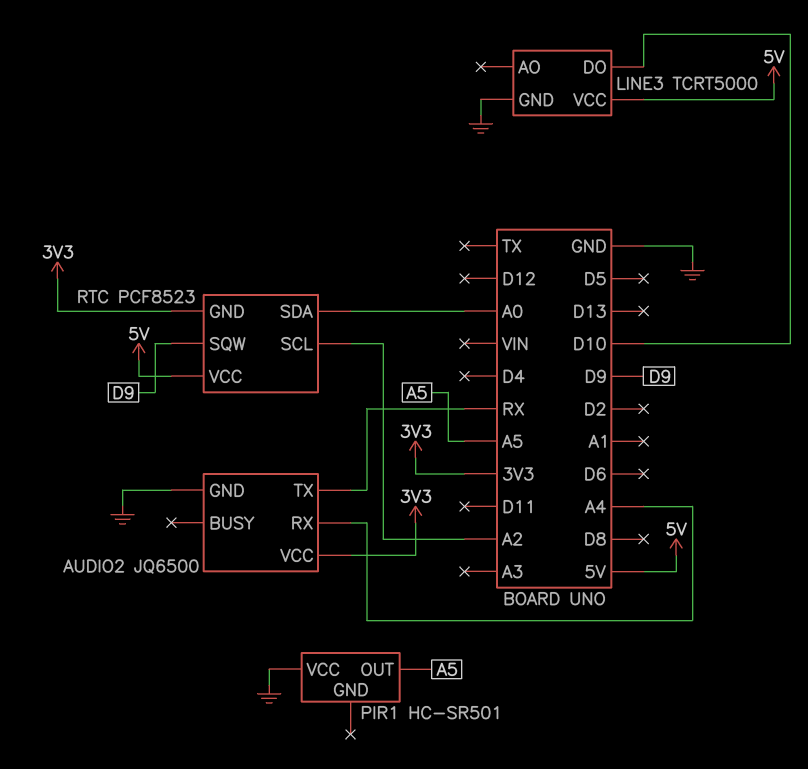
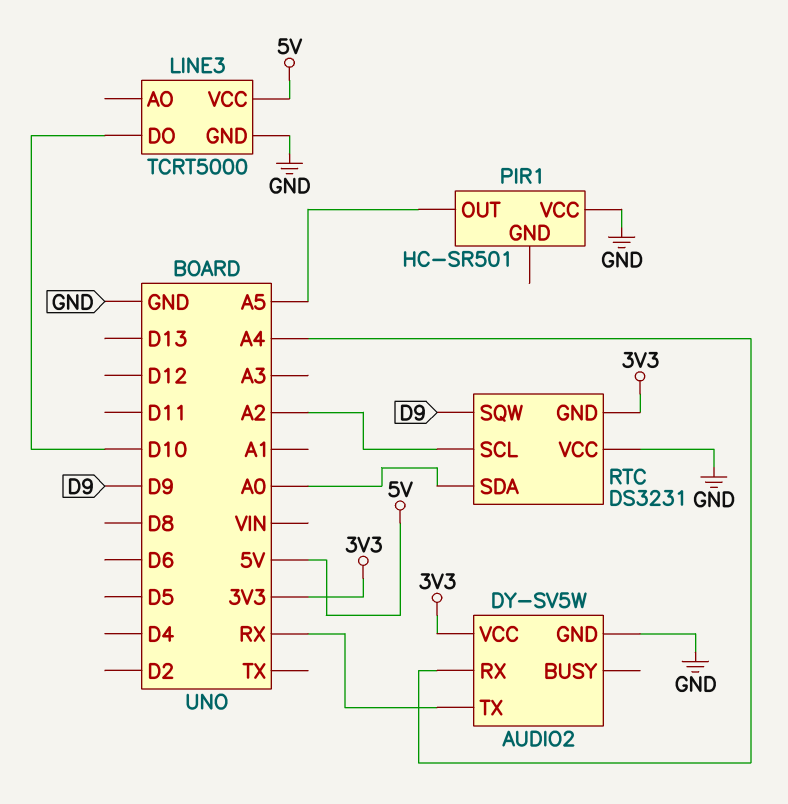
AUDIO2: JQ6500 -> DY-SV5W
RTC: PCF8523 -> DS3231
RTC pin VCC: 5V -> GND

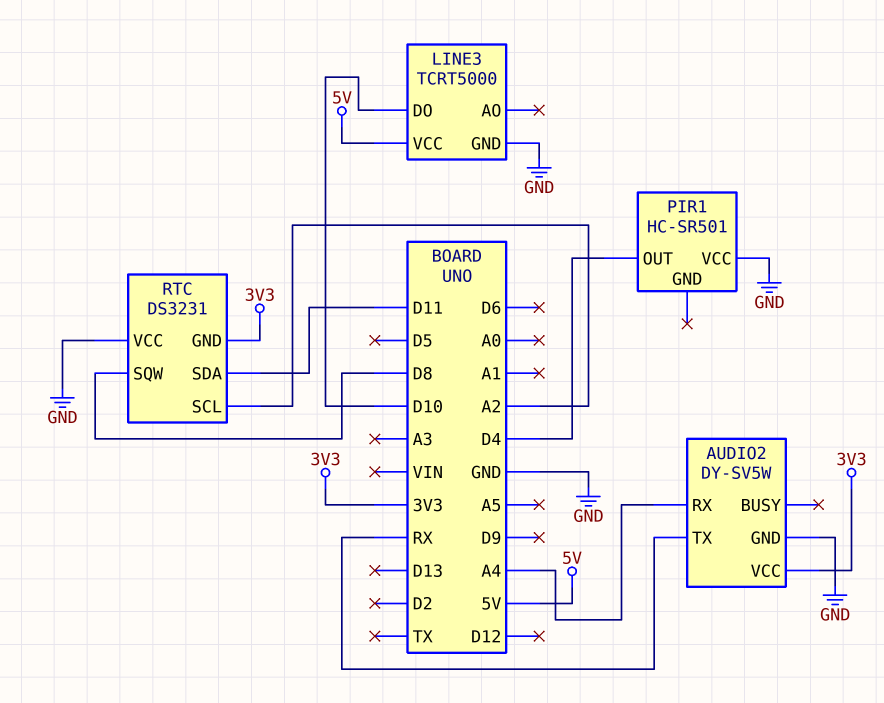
PIR1 pin OUT: A5 -> D4
RTC pin SDA: A0 -> D11
RTC pin SQW: D9 -> D8

